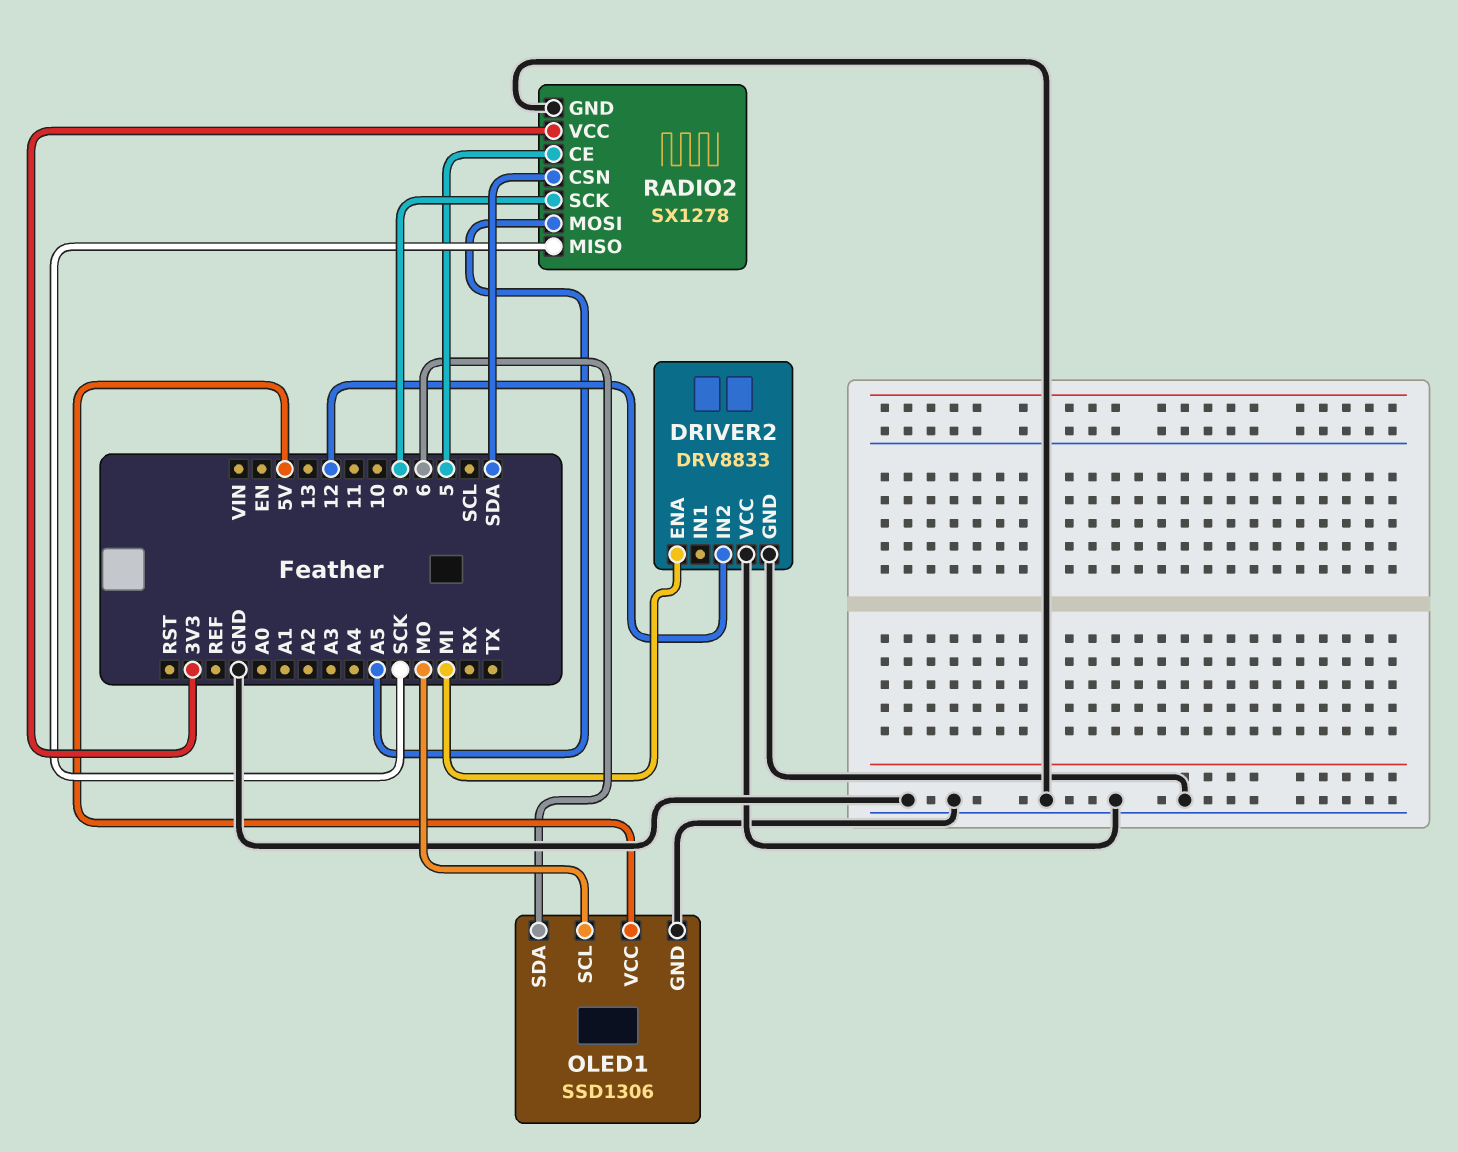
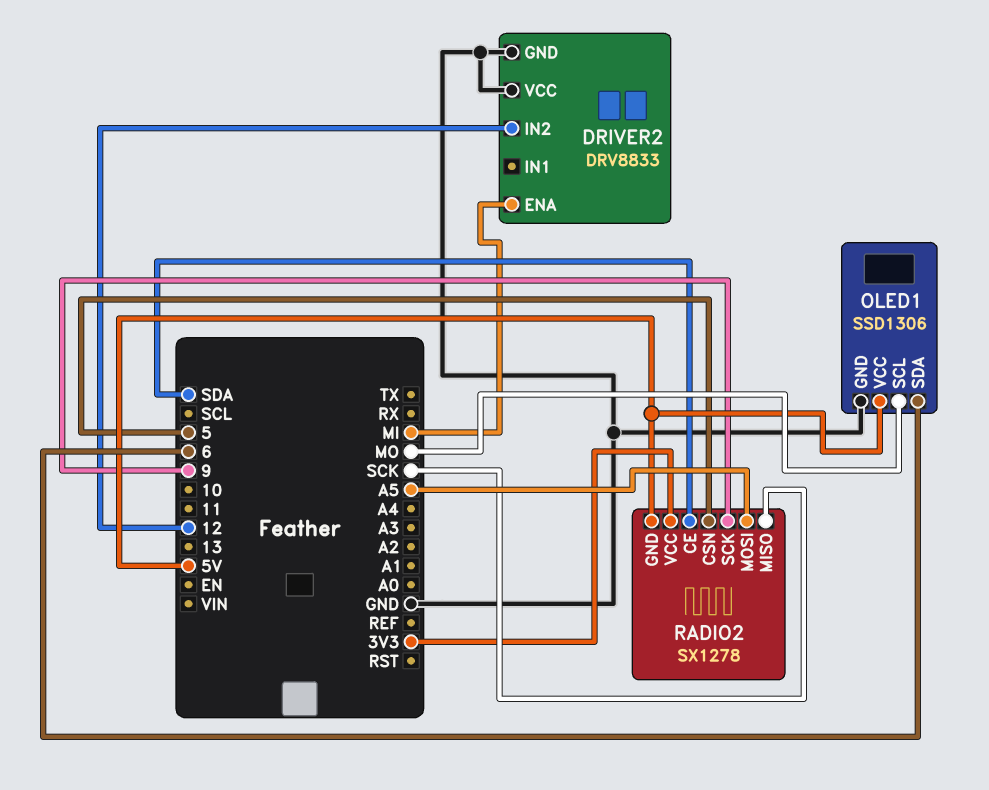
RADIO2 pin CE: 5 -> SDA
RADIO2 pin CSN: SDA -> 5
RADIO2 pin GND: GND -> 5V

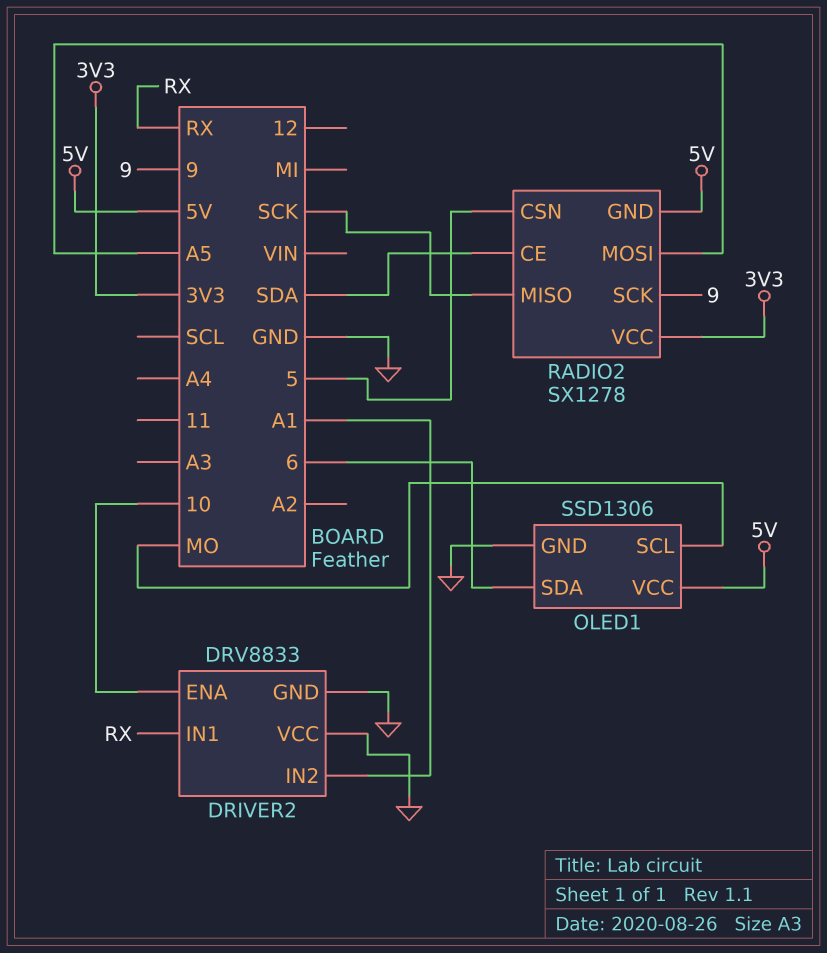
DRIVER2 pin ENA: MI -> 10
DRIVER2 pin IN1: none -> RX
DRIVER2 pin IN2: 12 -> A1

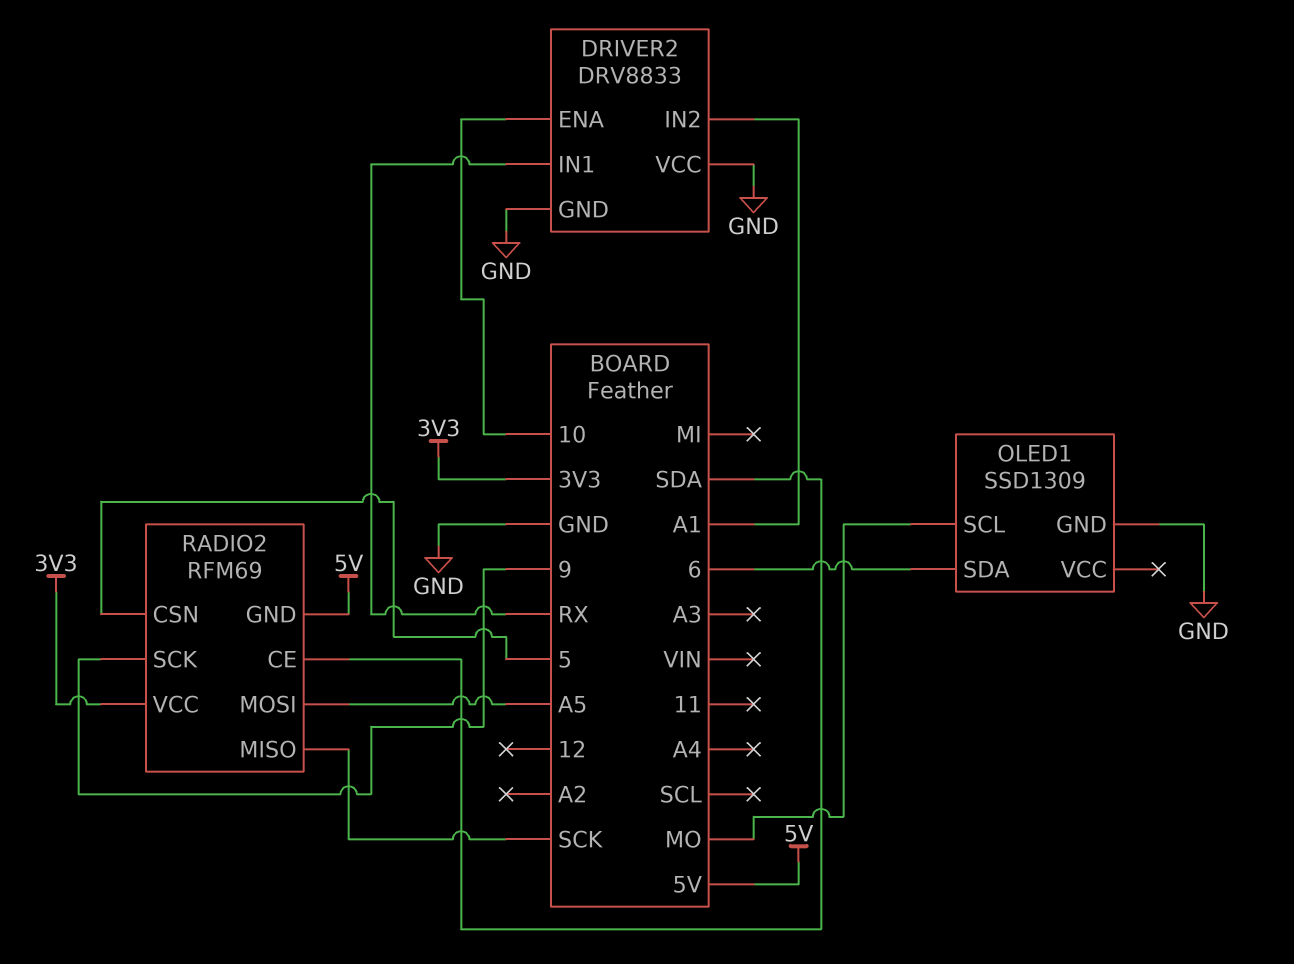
OLED1: SSD1306 -> SSD1309
OLED1 pin VCC: 5V -> none
RADIO2: SX1278 -> RFM69

